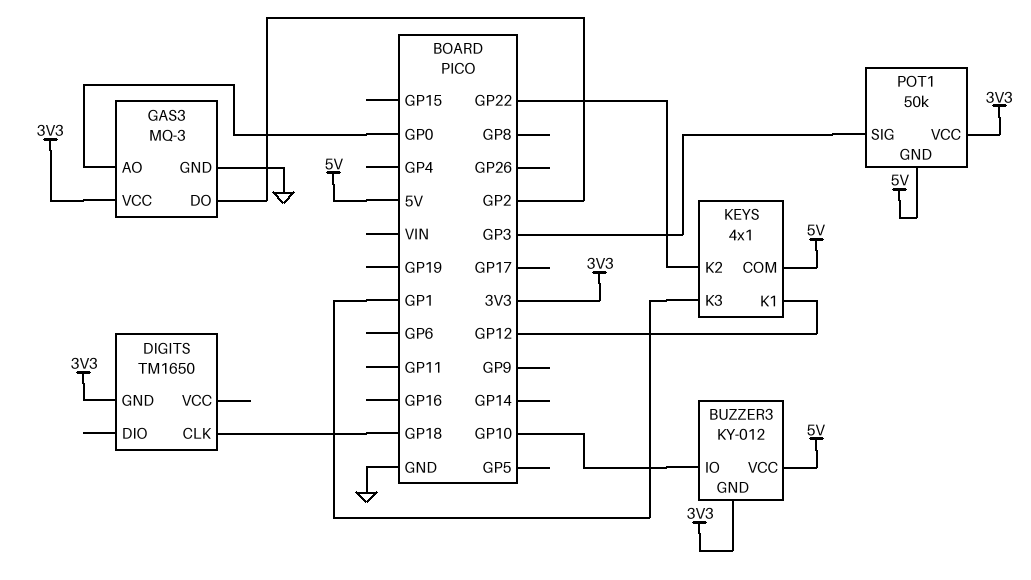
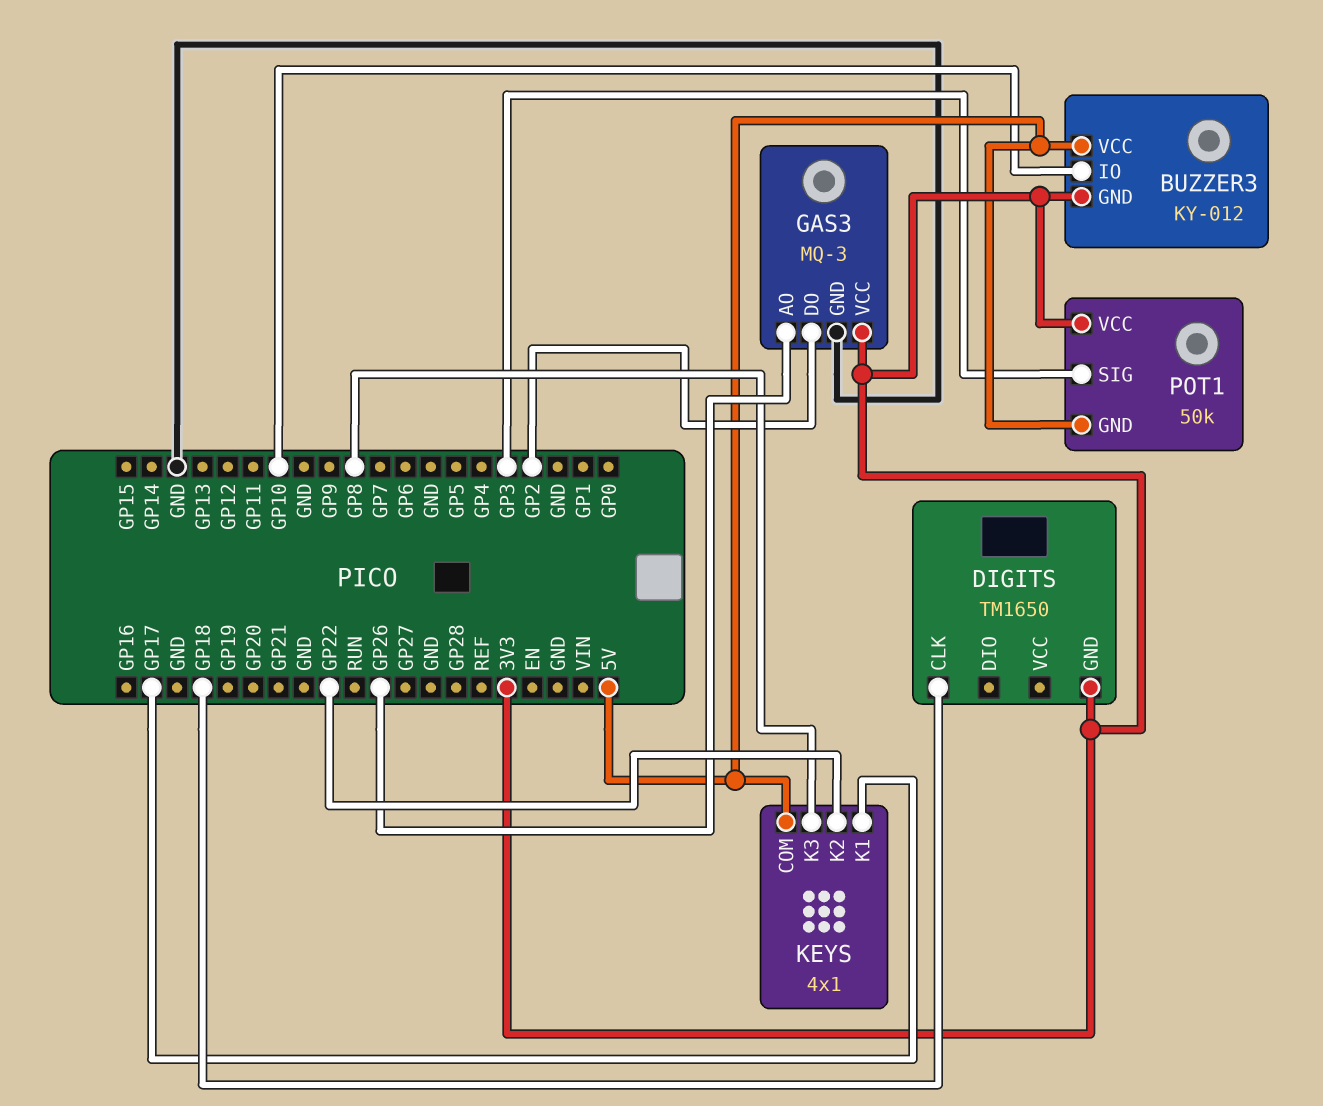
GAS3 pin AO: GP0 -> GP26
KEYS pin K1: GP12 -> GP17
KEYS pin K3: GP1 -> GP8

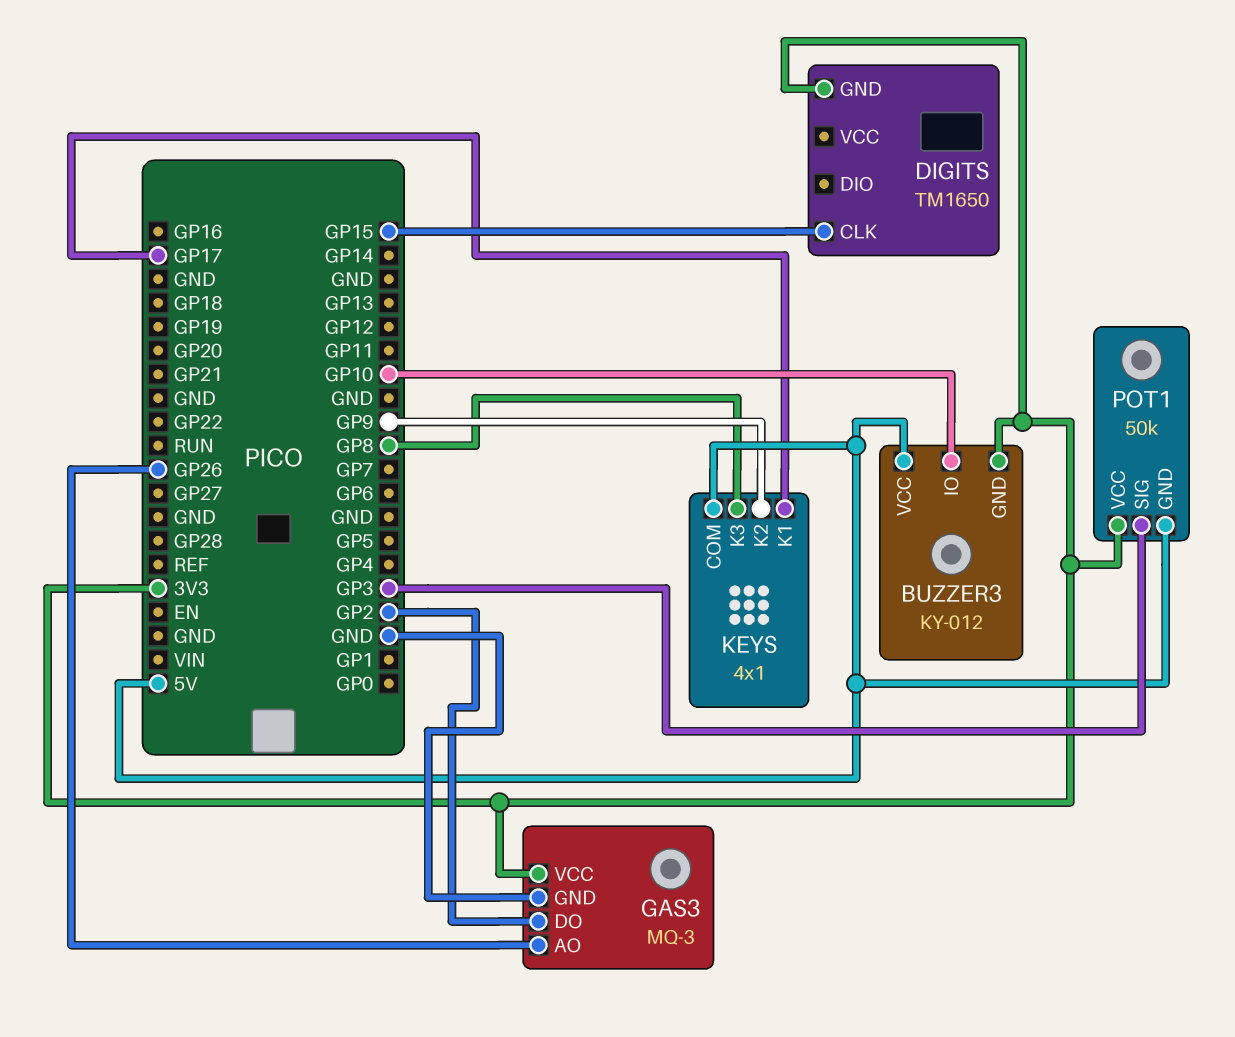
DIGITS pin CLK: GP18 -> GP15
KEYS pin K2: GP22 -> GP9

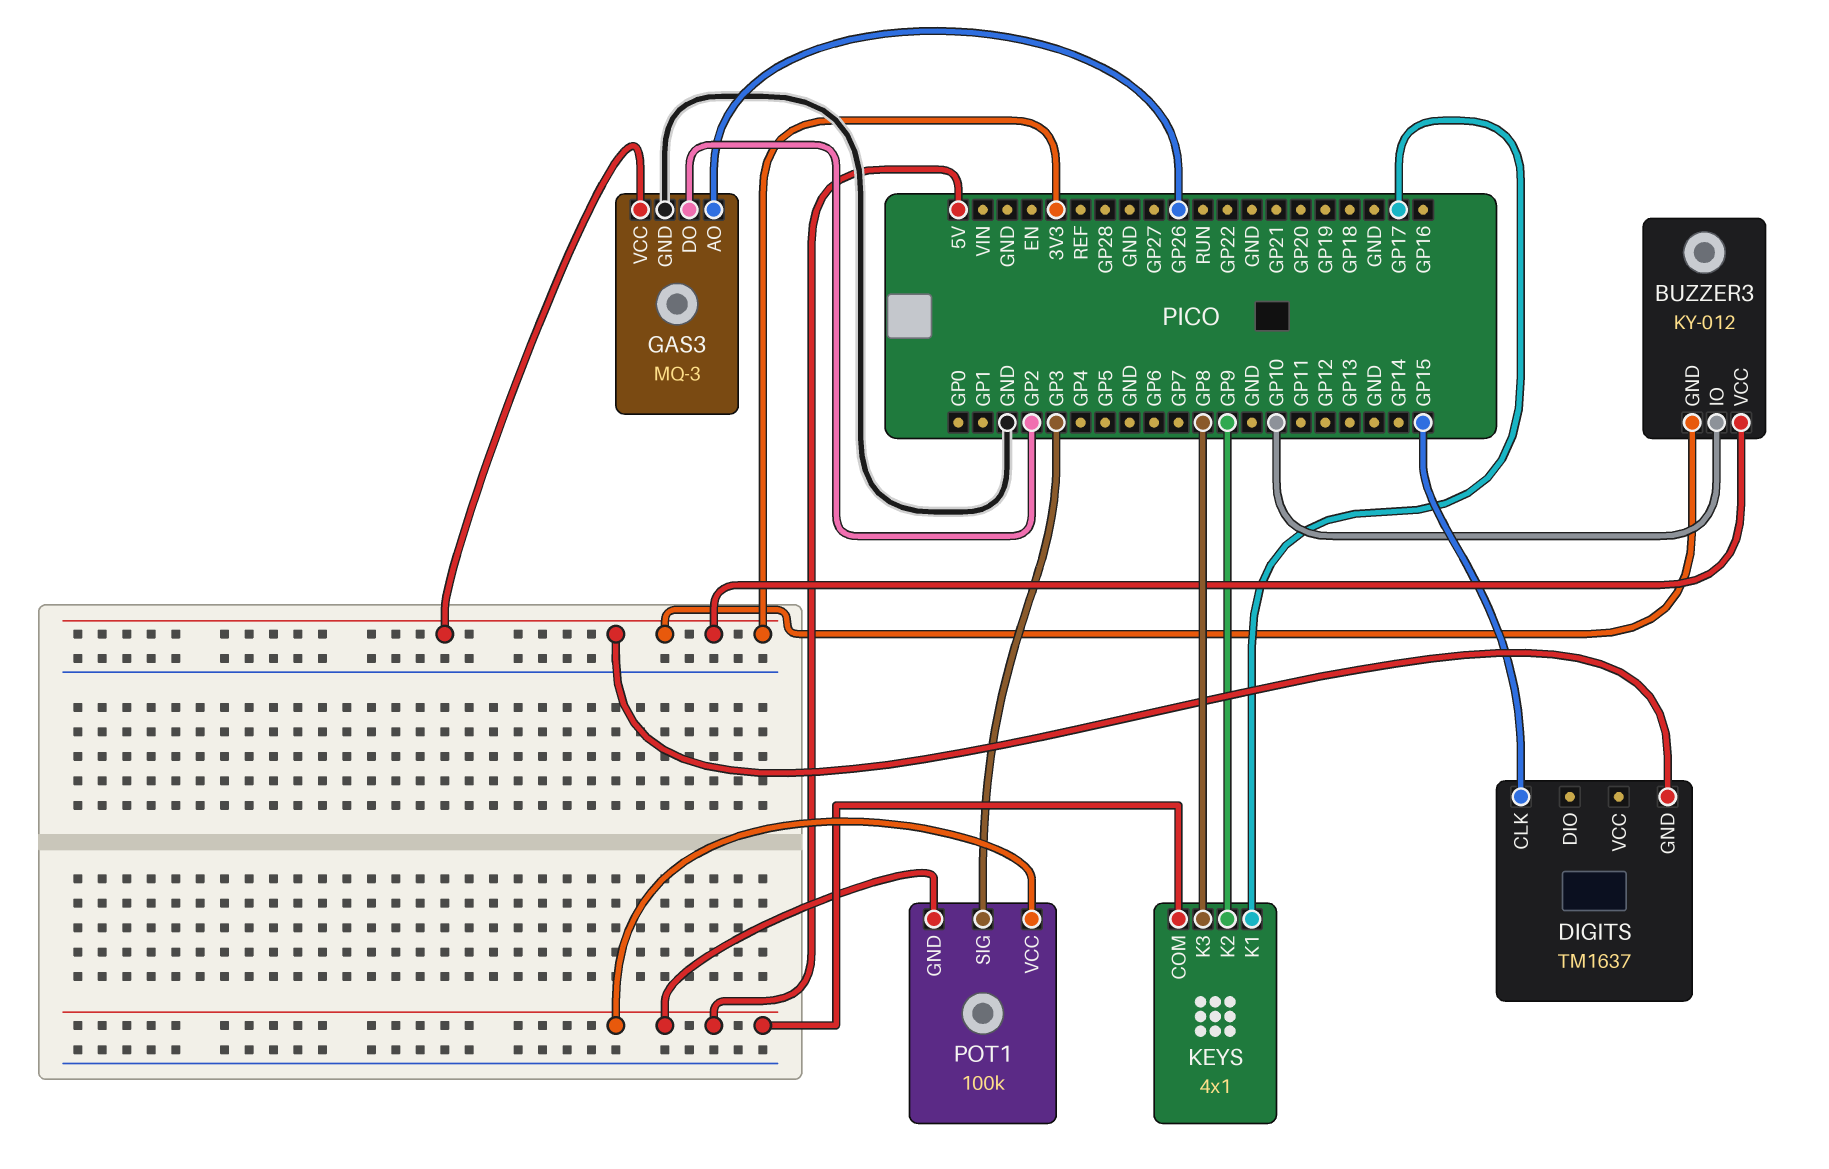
BUZZER3 pin VCC: 5V -> 3V3
DIGITS: TM1650 -> TM1637
POT1: 50k -> 100k
POT1 pin VCC: 3V3 -> 5V

